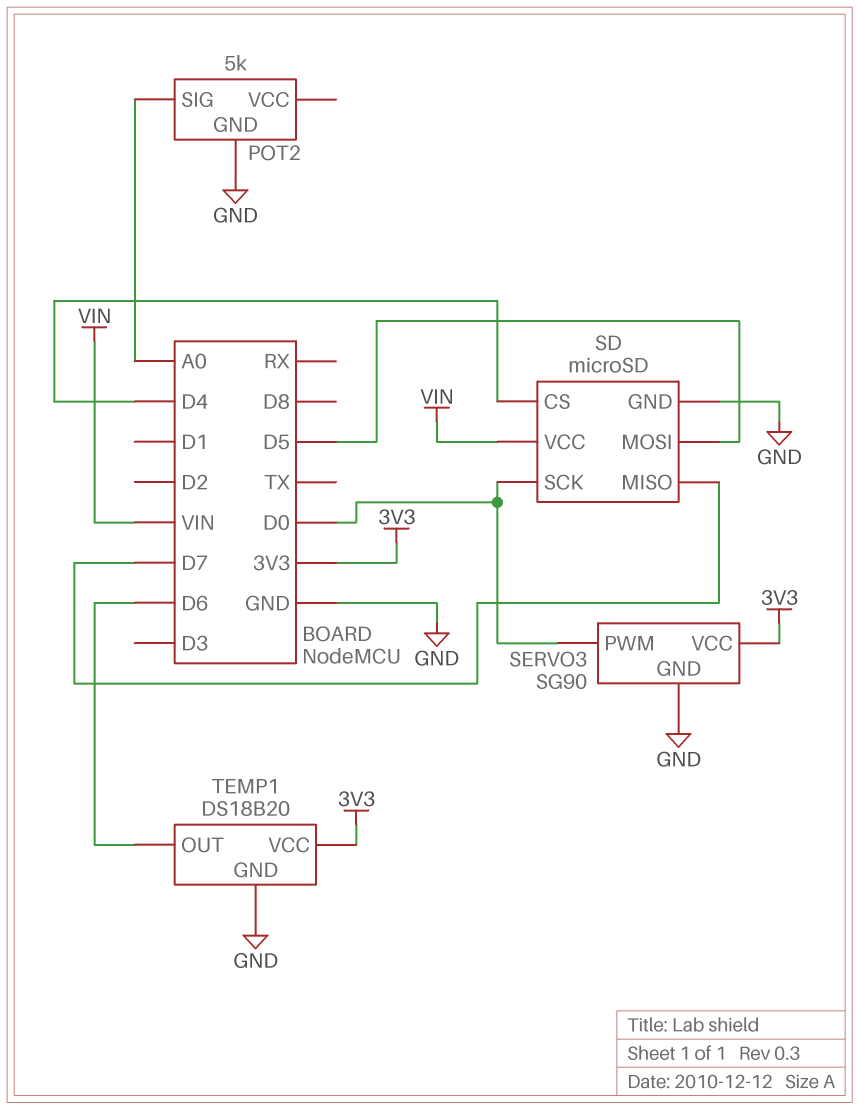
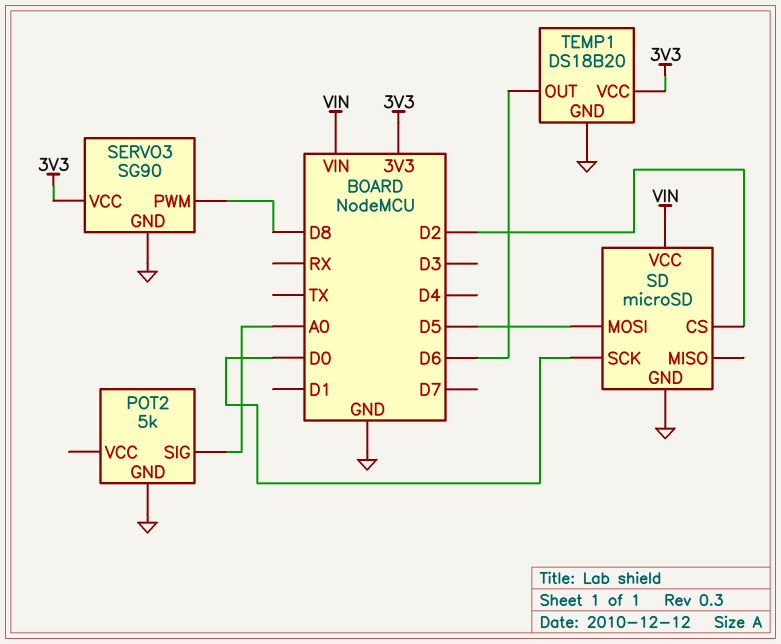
SD pin CS: D4 -> D2
SD pin MISO: D7 -> none
SERVO3 pin PWM: D0 -> D8

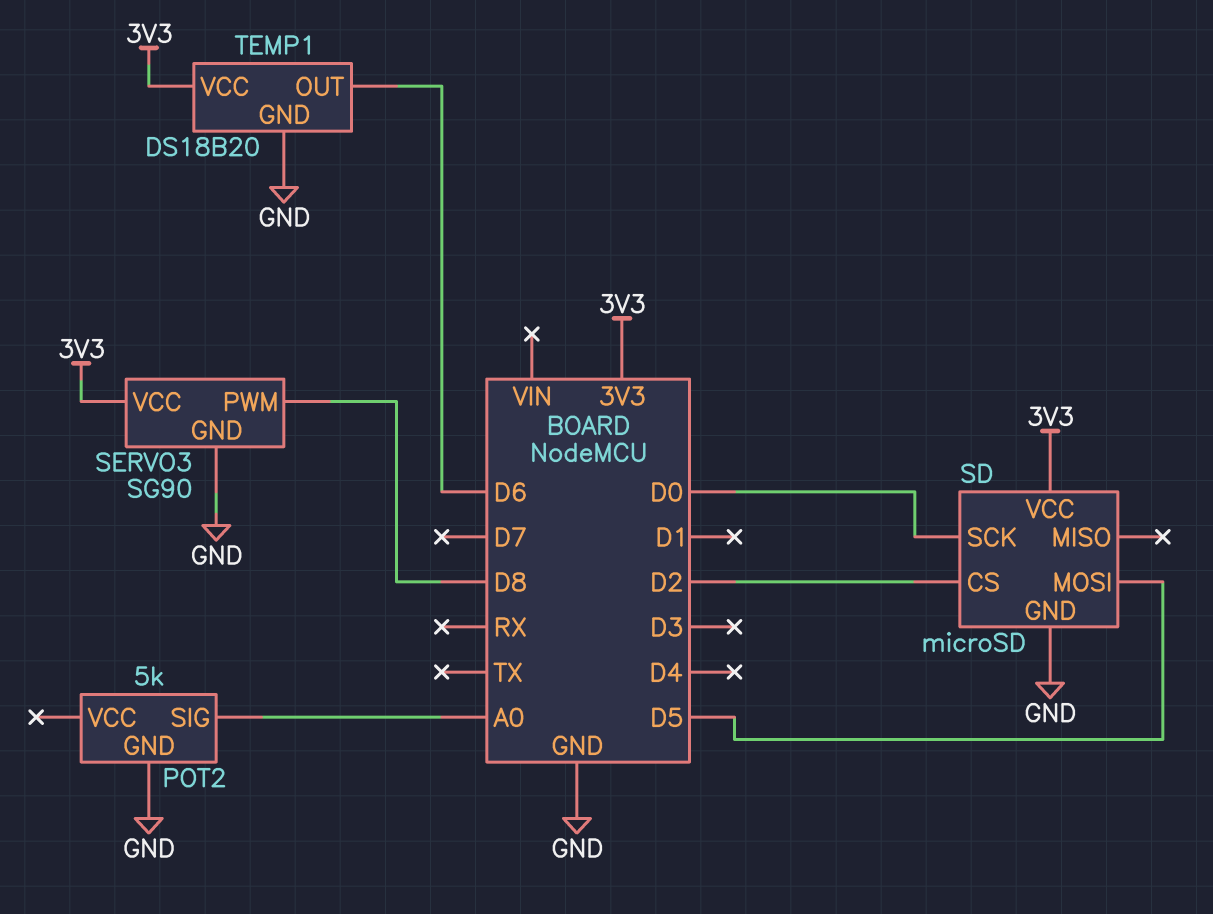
SD pin VCC: VIN -> 3V3

